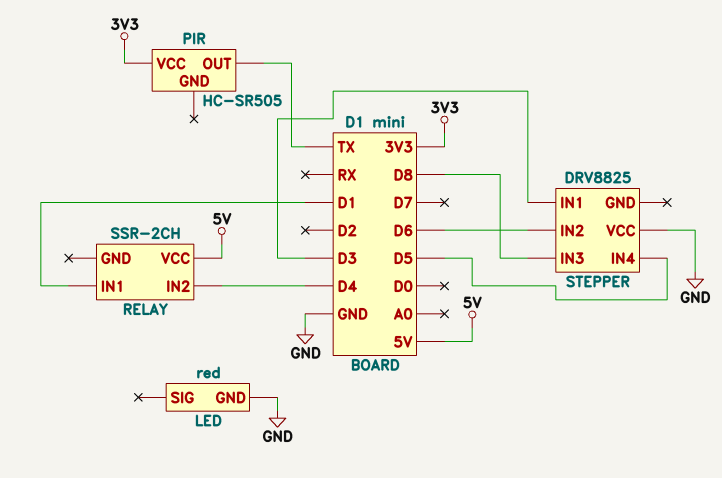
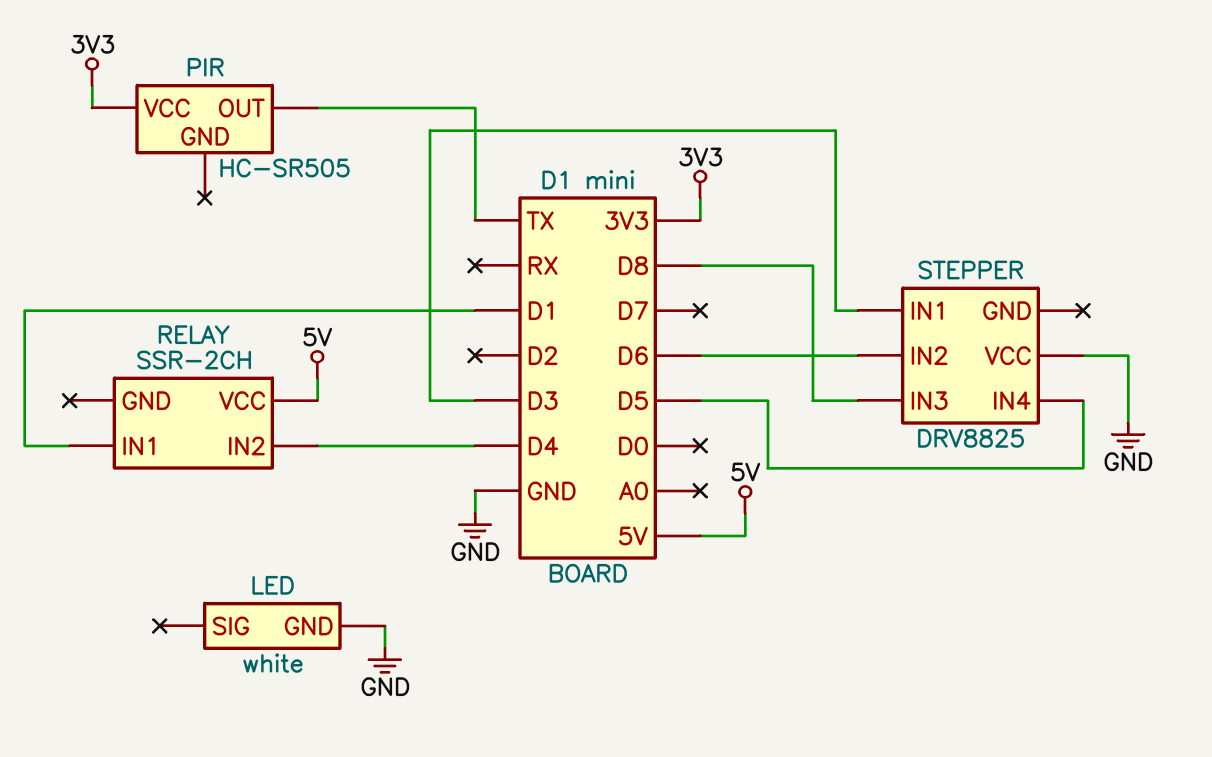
LED: red -> white

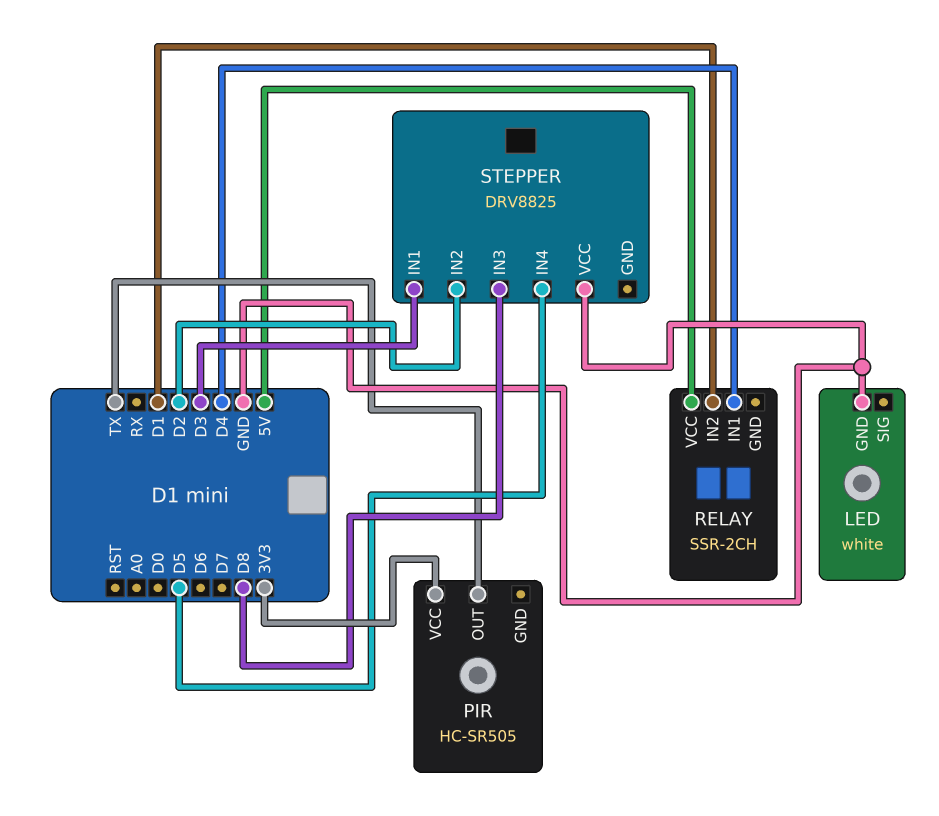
RELAY pin IN1: D1 -> D4
RELAY pin IN2: D4 -> D1
STEPPER pin IN2: D6 -> D2

